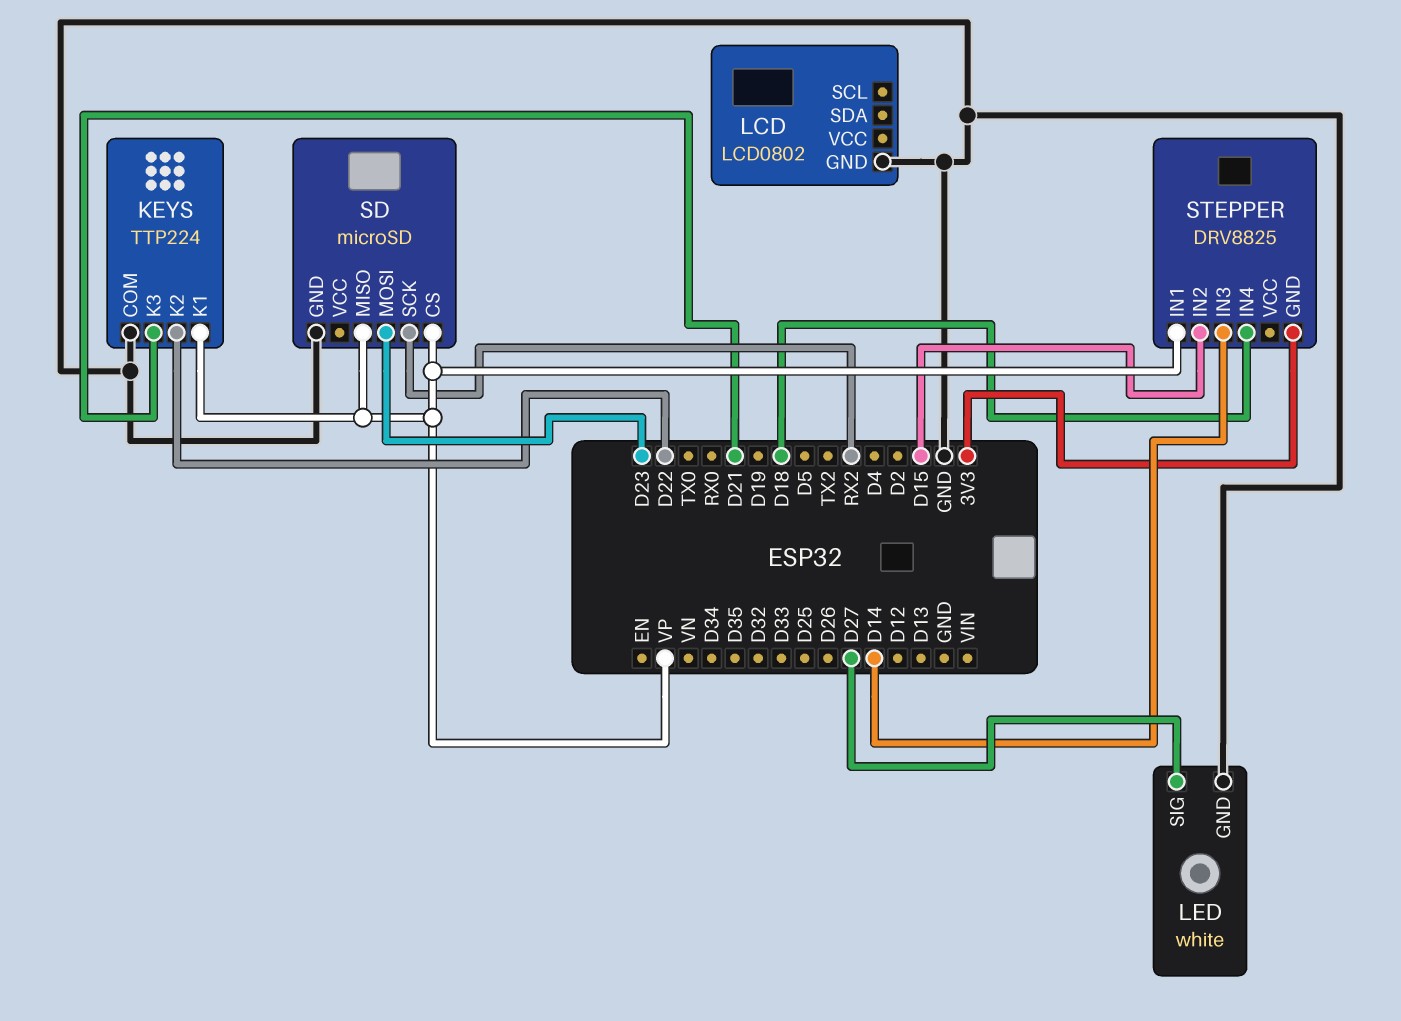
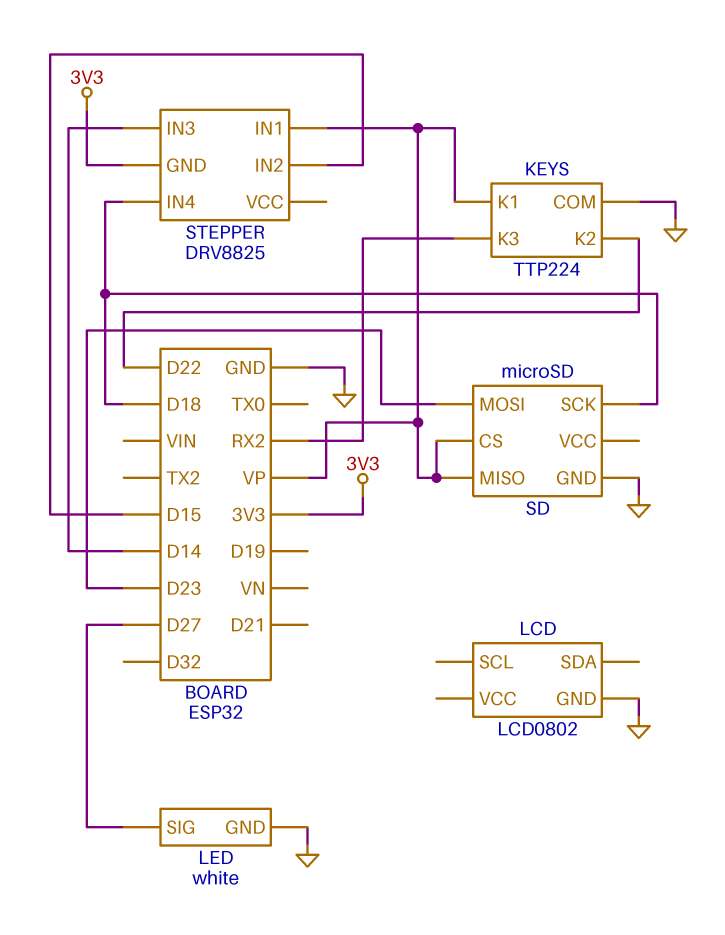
KEYS pin K3: D21 -> RX2
SD pin SCK: RX2 -> D18

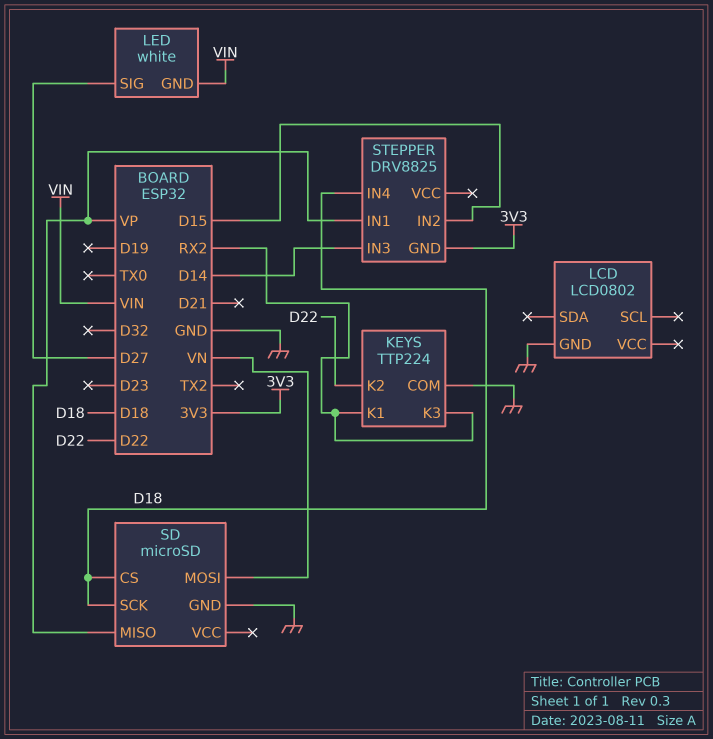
KEYS pin K1: VP -> RX2
LED pin GND: GND -> VIN
SD pin CS: VP -> D18
SD pin MOSI: D23 -> VN

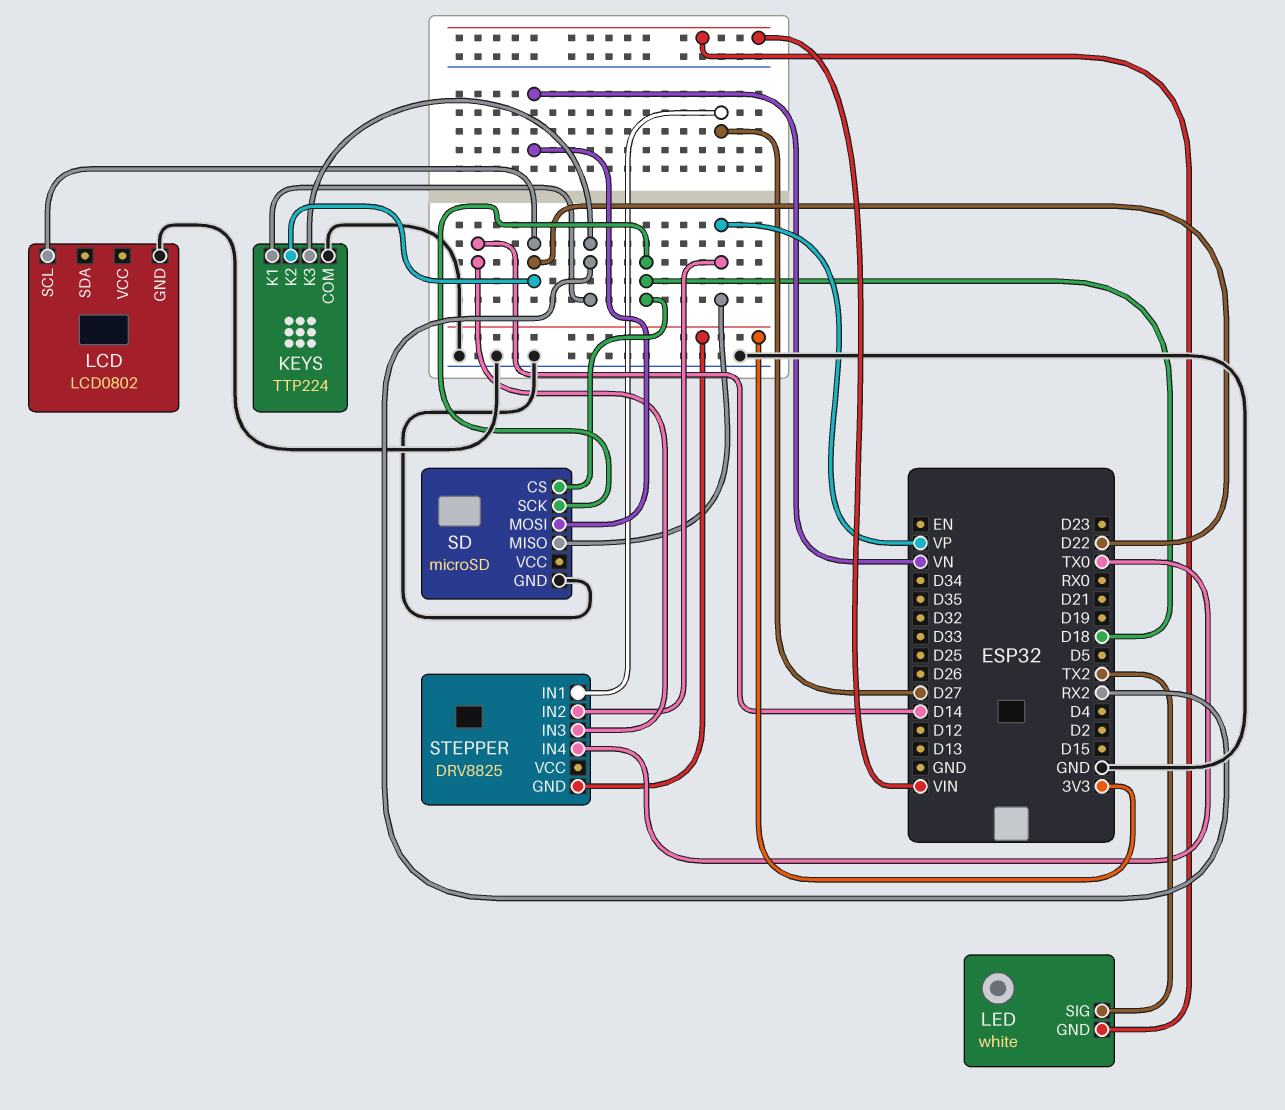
LCD pin SCL: none -> D22
LED pin SIG: D27 -> TX2
STEPPER pin IN1: VP -> D27
STEPPER pin IN2: D15 -> VP
STEPPER pin IN4: D18 -> TX0

